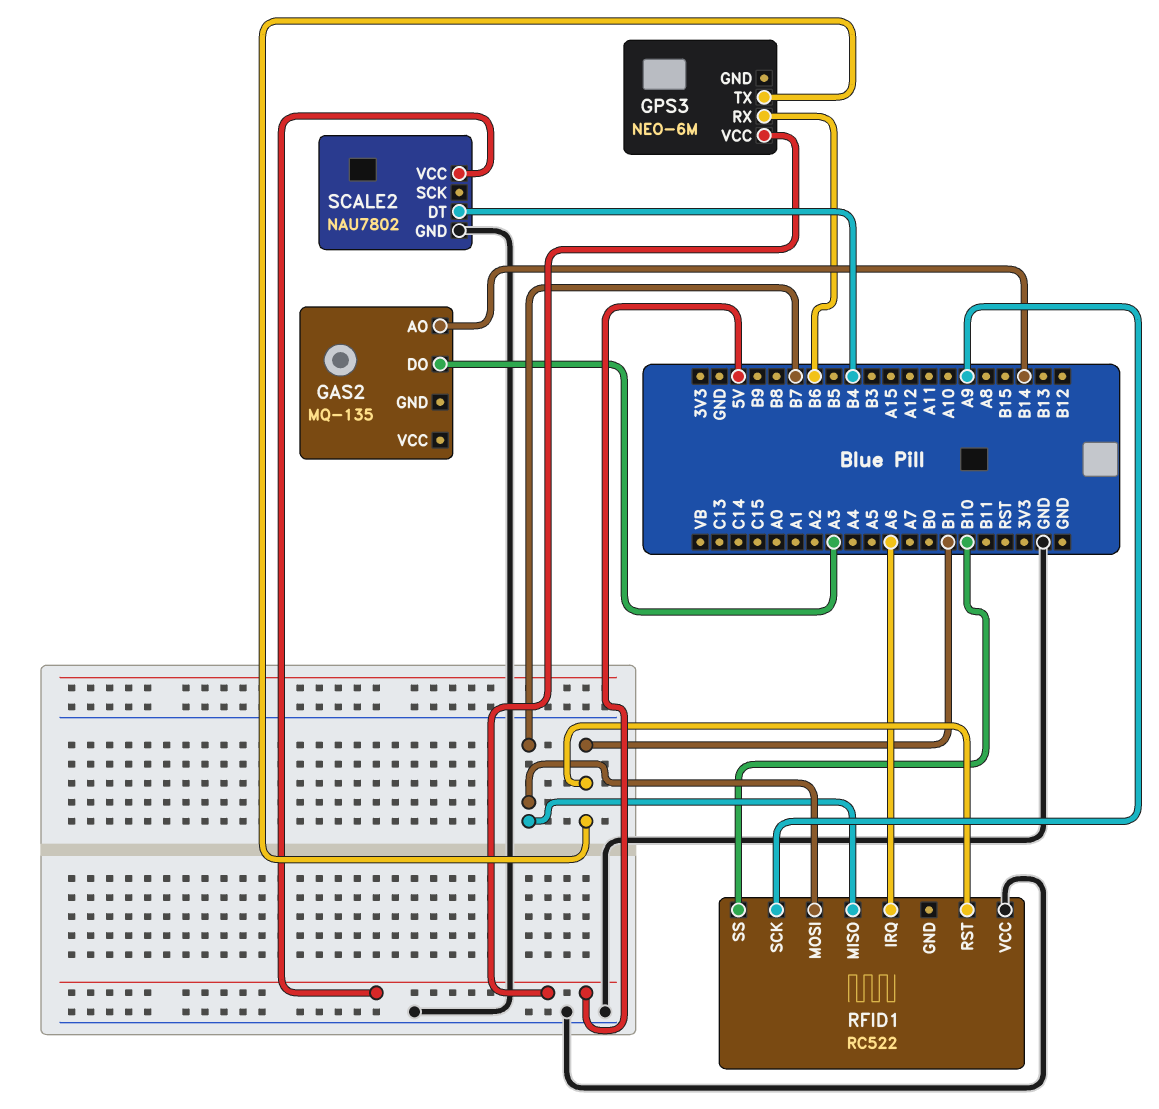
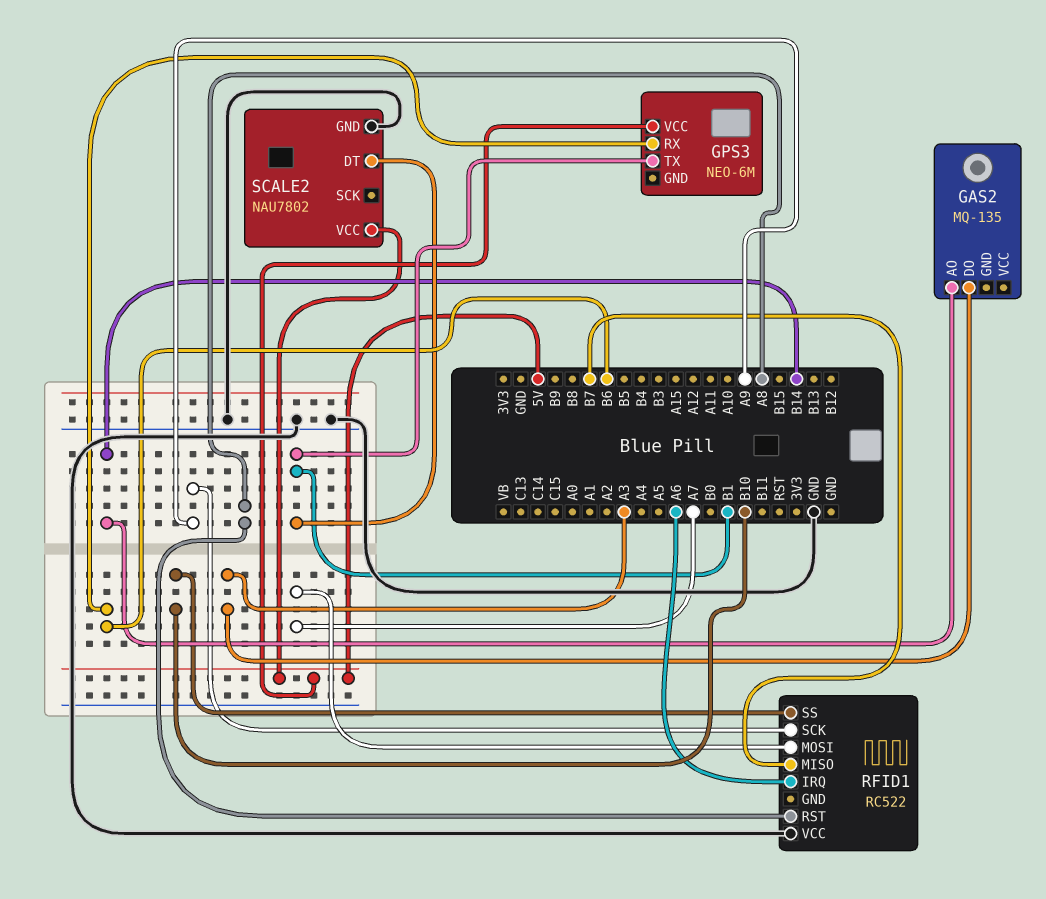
RFID1 pin MOSI: B7 -> A7
RFID1 pin RST: B1 -> A8
SCALE2 pin DT: B4 -> B1

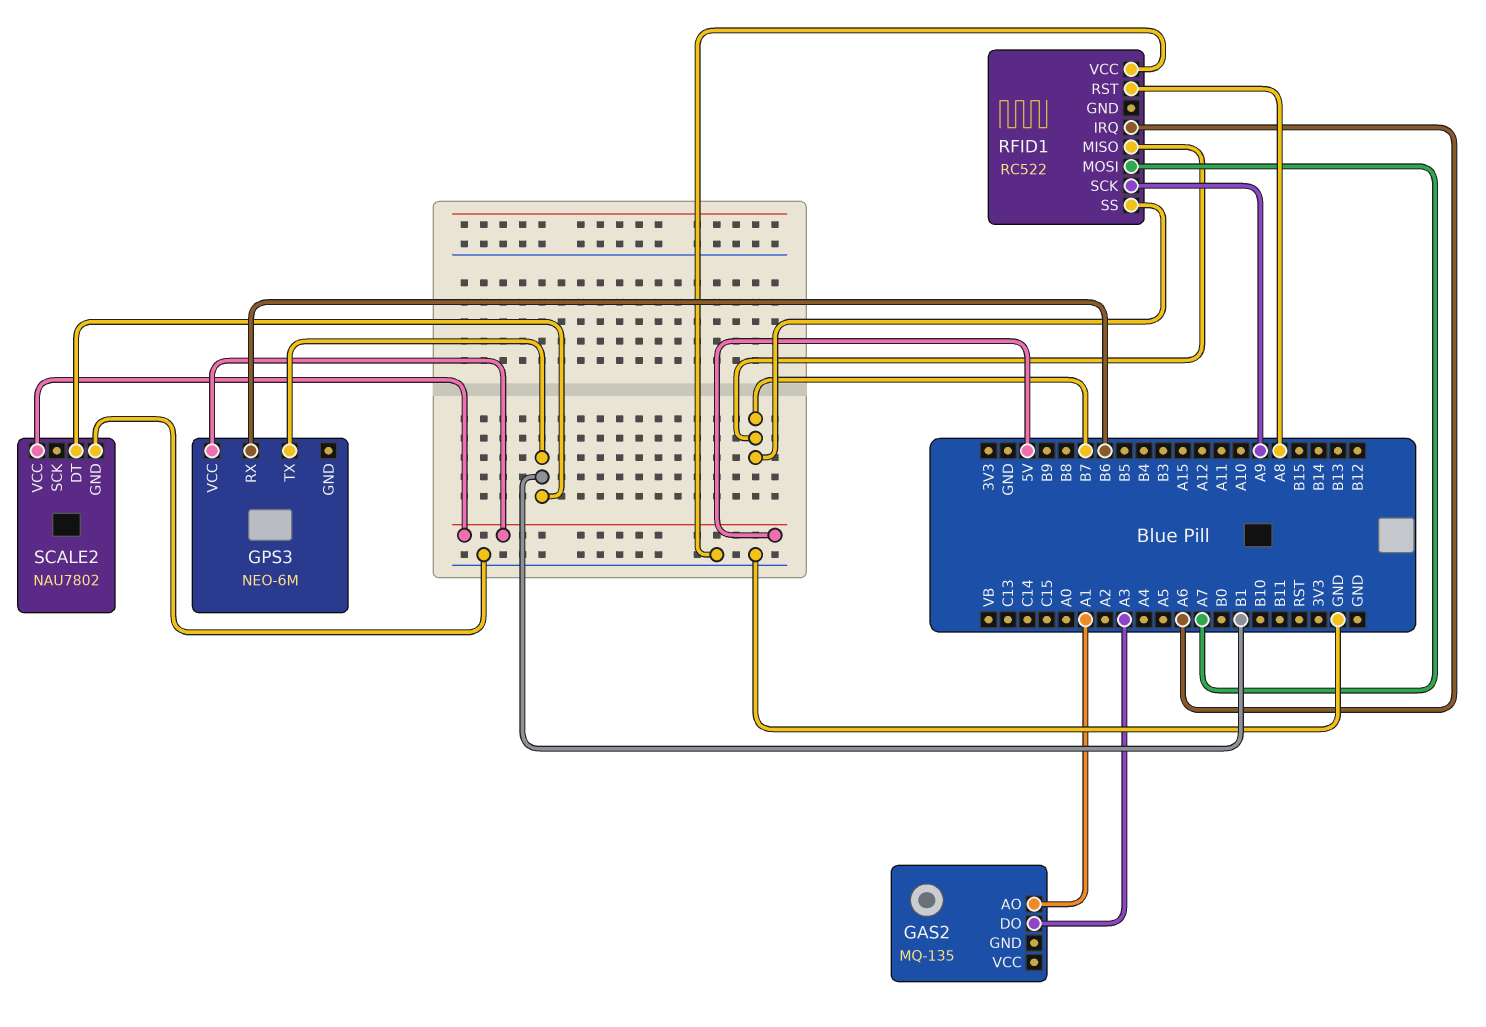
GAS2 pin AO: B14 -> A1
RFID1 pin SS: B10 -> B7

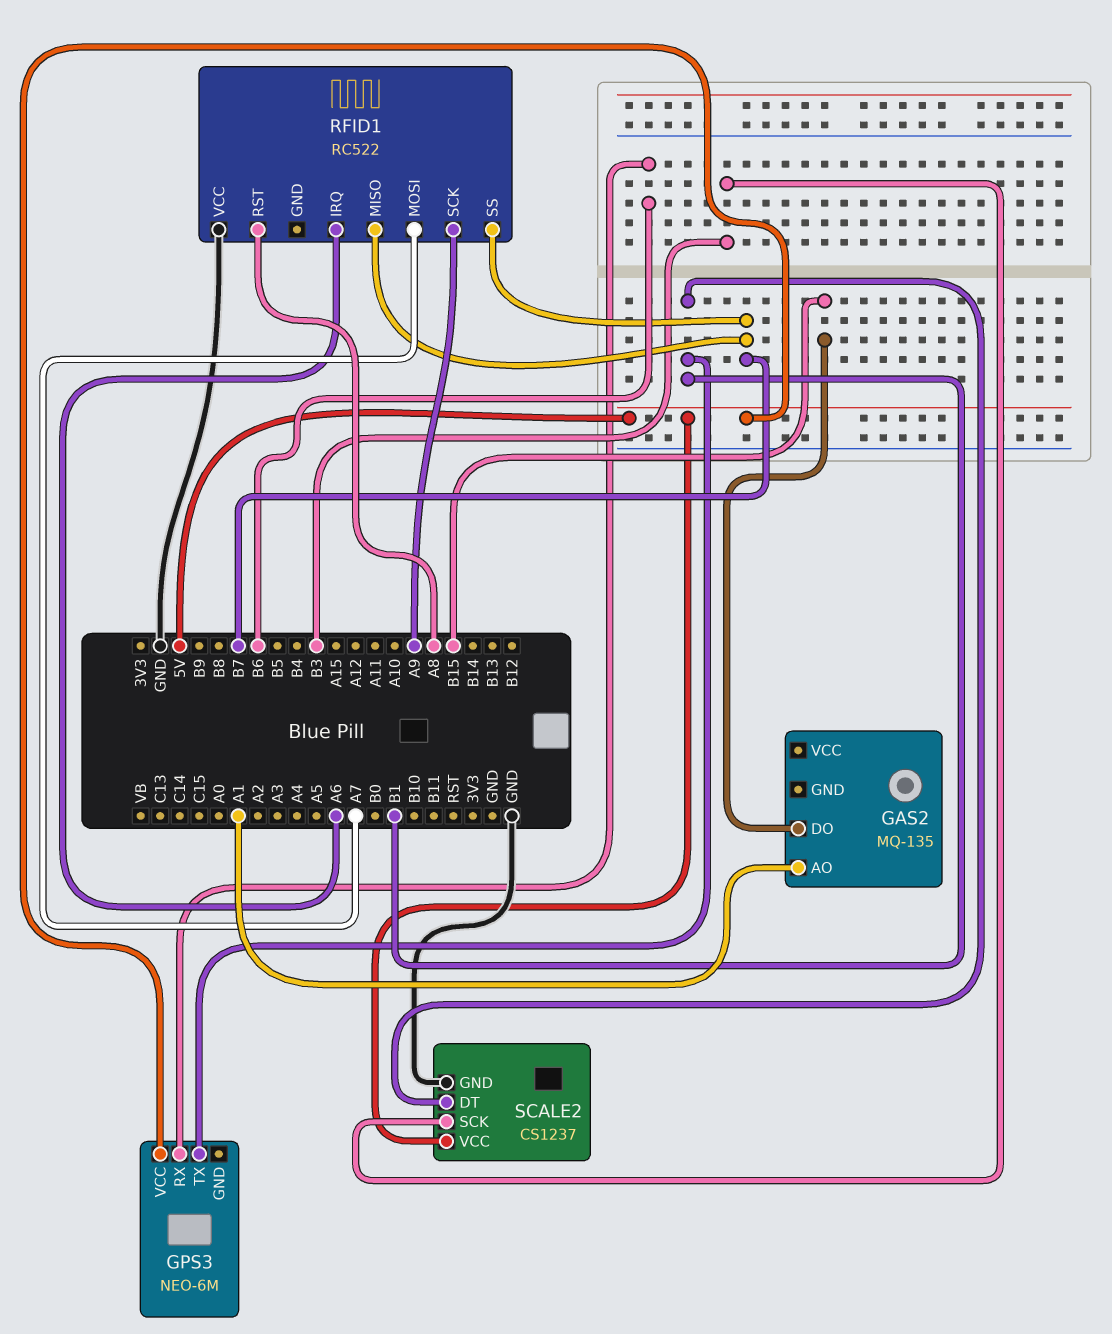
GAS2 pin DO: A3 -> B15
SCALE2: NAU7802 -> CS1237
SCALE2 pin SCK: none -> B3

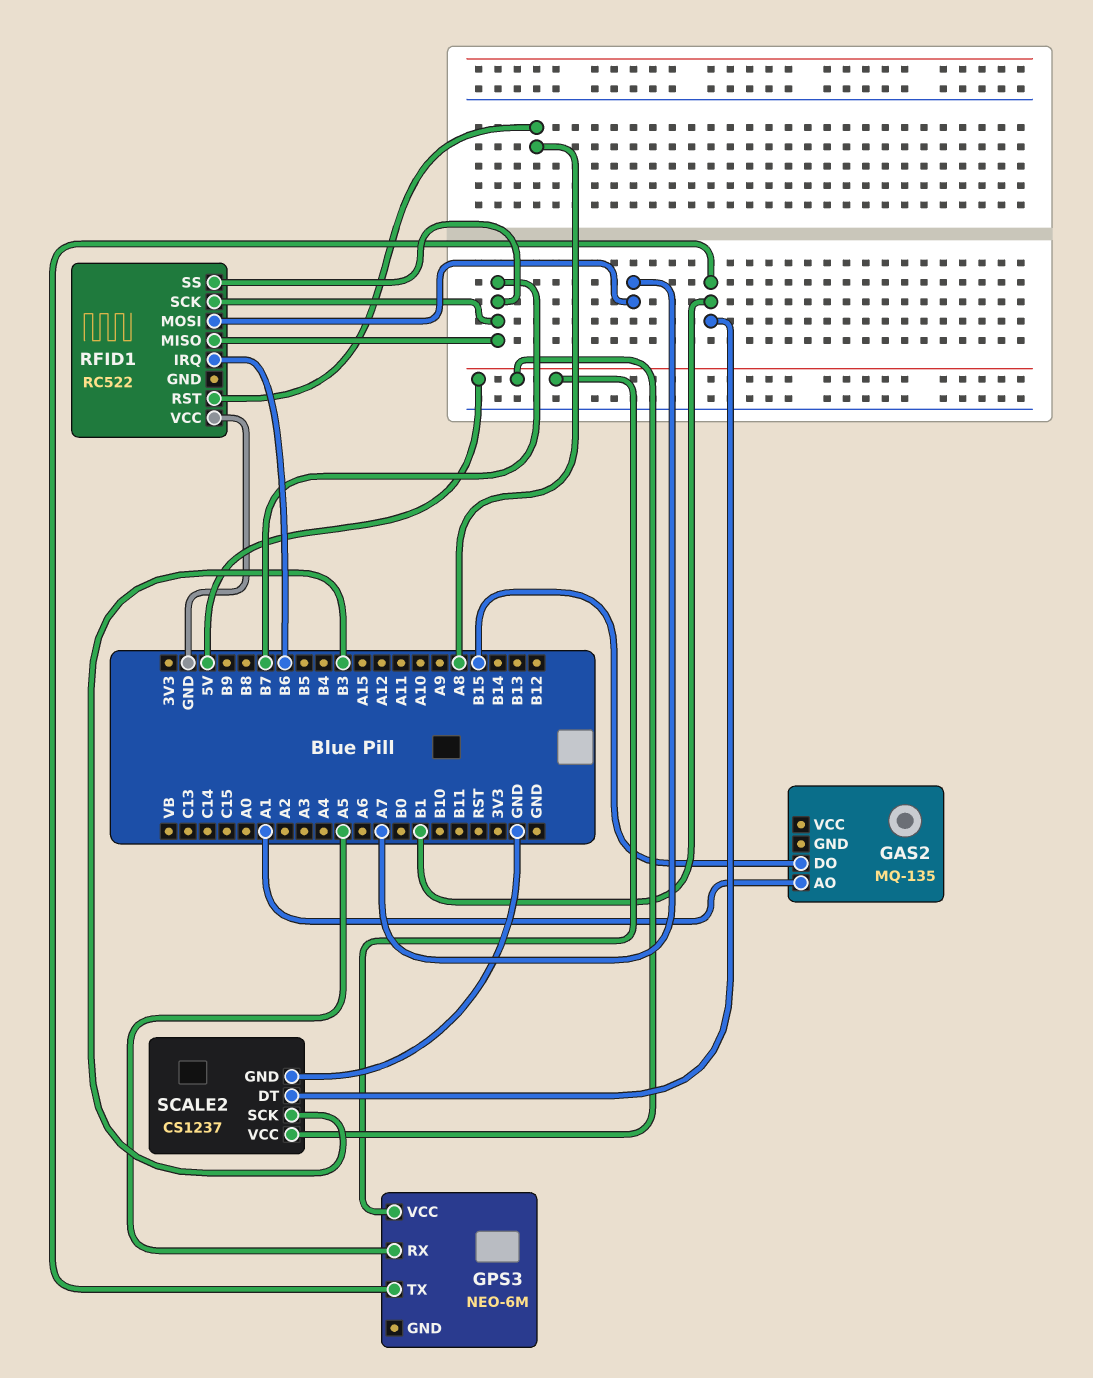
GPS3 pin RX: B6 -> A5
RFID1 pin IRQ: A6 -> B6
RFID1 pin SCK: A9 -> B7

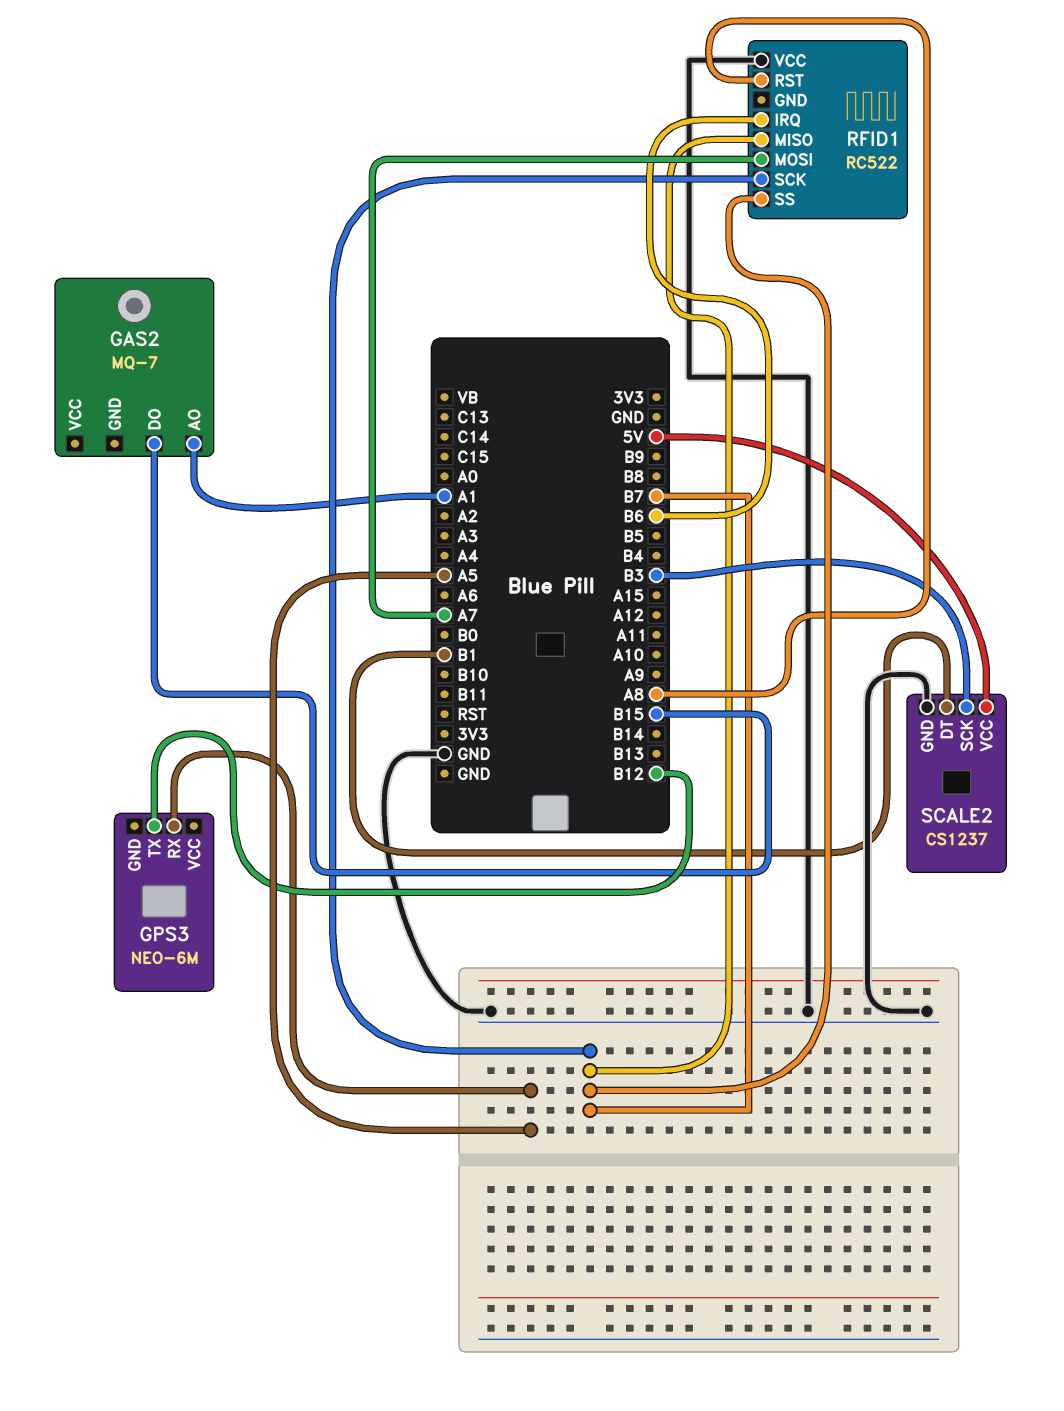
GAS2: MQ-135 -> MQ-7
GPS3 pin TX: B1 -> B12
GPS3 pin VCC: 5V -> none

